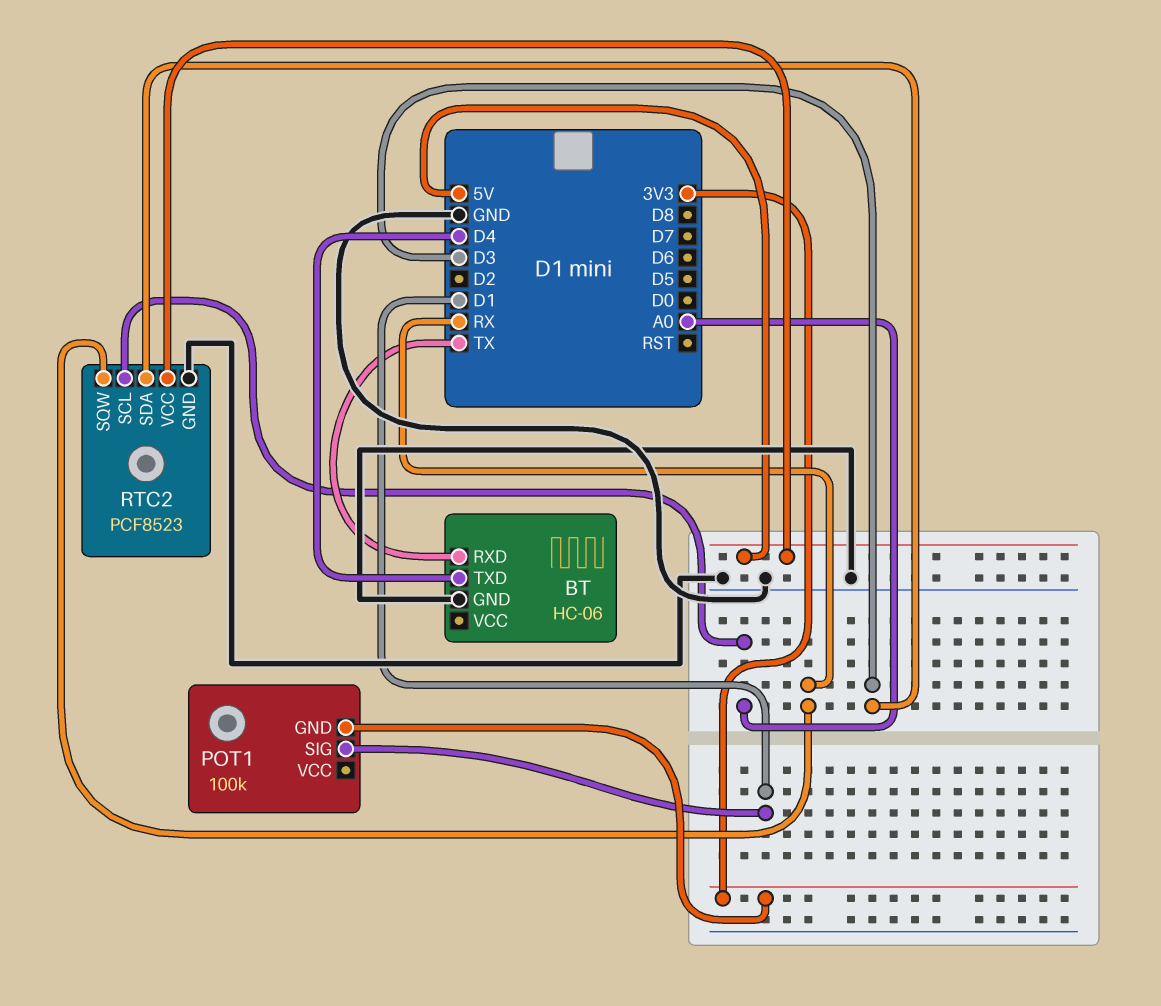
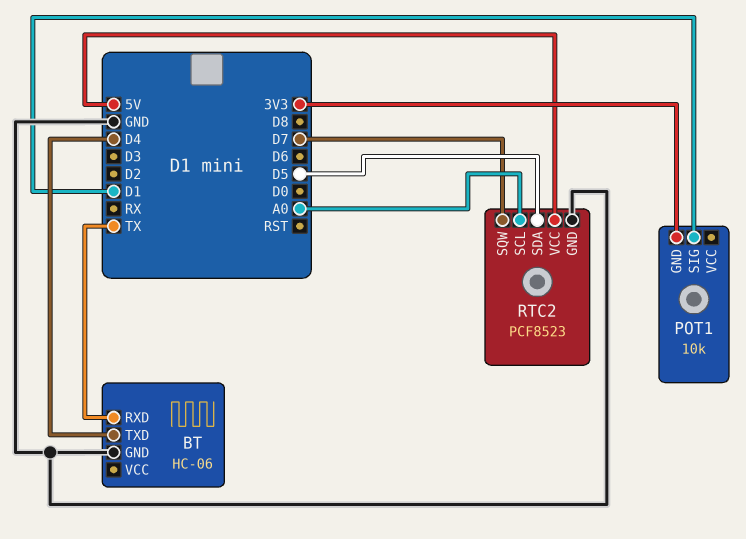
POT1: 100k -> 10k
RTC2 pin SDA: D3 -> D5
RTC2 pin SQW: RX -> D7

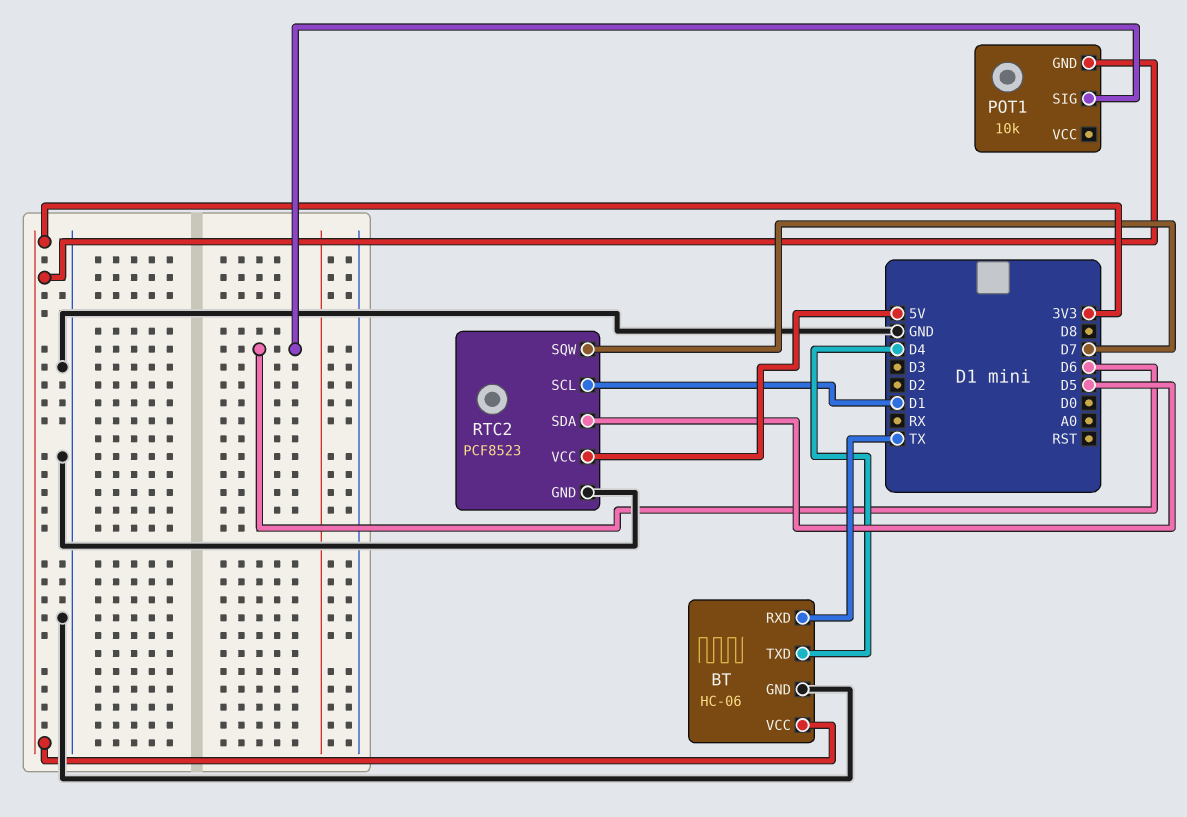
BT pin VCC: none -> 3V3
POT1 pin SIG: D1 -> D6
RTC2 pin SCL: A0 -> D1

